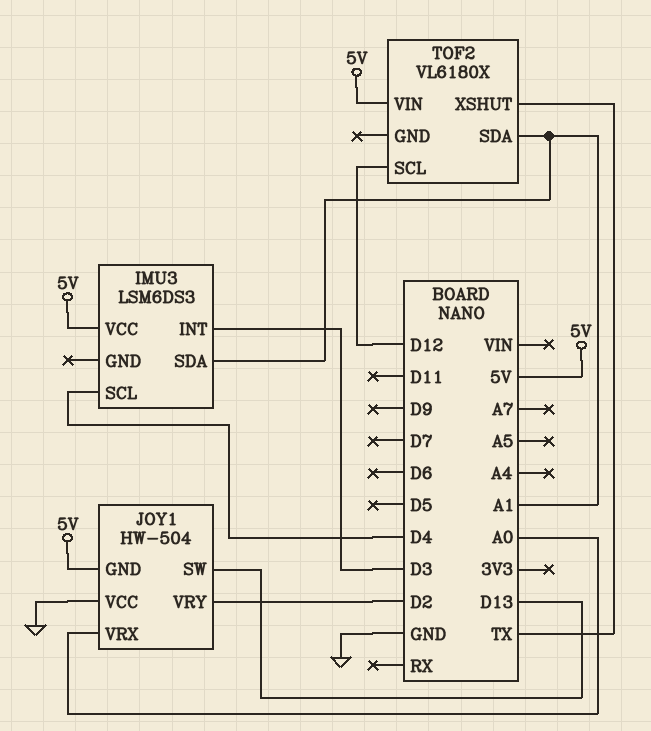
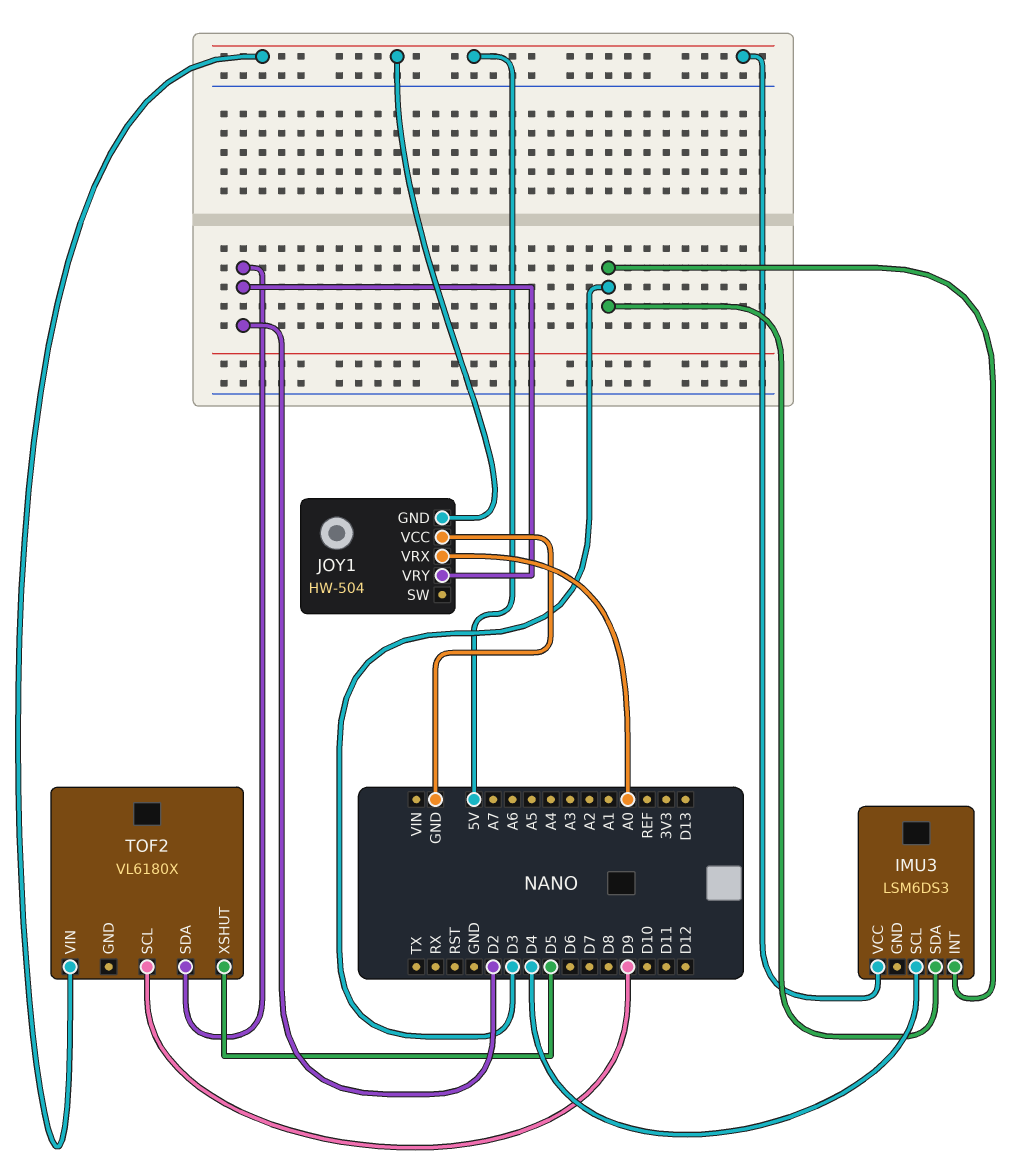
IMU3 pin SDA: A1 -> D3
JOY1 pin SW: D13 -> none
TOF2 pin SCL: D12 -> D9
TOF2 pin SDA: A1 -> D2
TOF2 pin XSHUT: TX -> D5

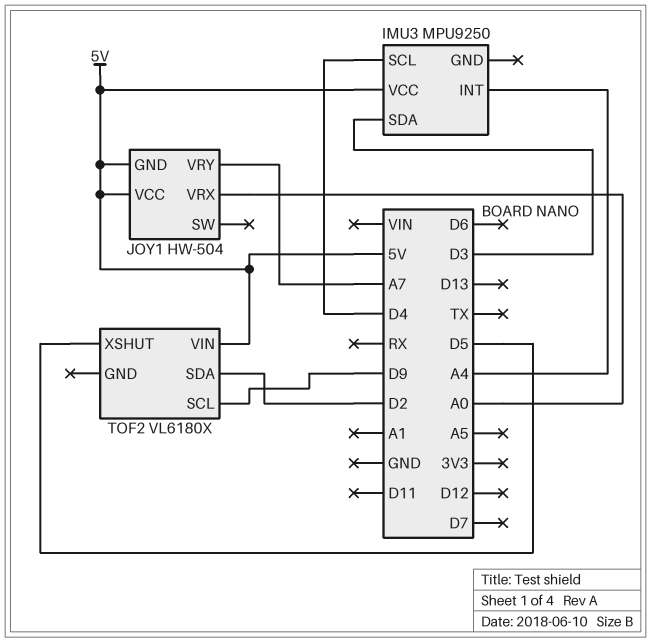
IMU3: LSM6DS3 -> MPU9250
IMU3 pin INT: D3 -> A4
JOY1 pin VCC: GND -> 5V
JOY1 pin VRY: D2 -> A7

